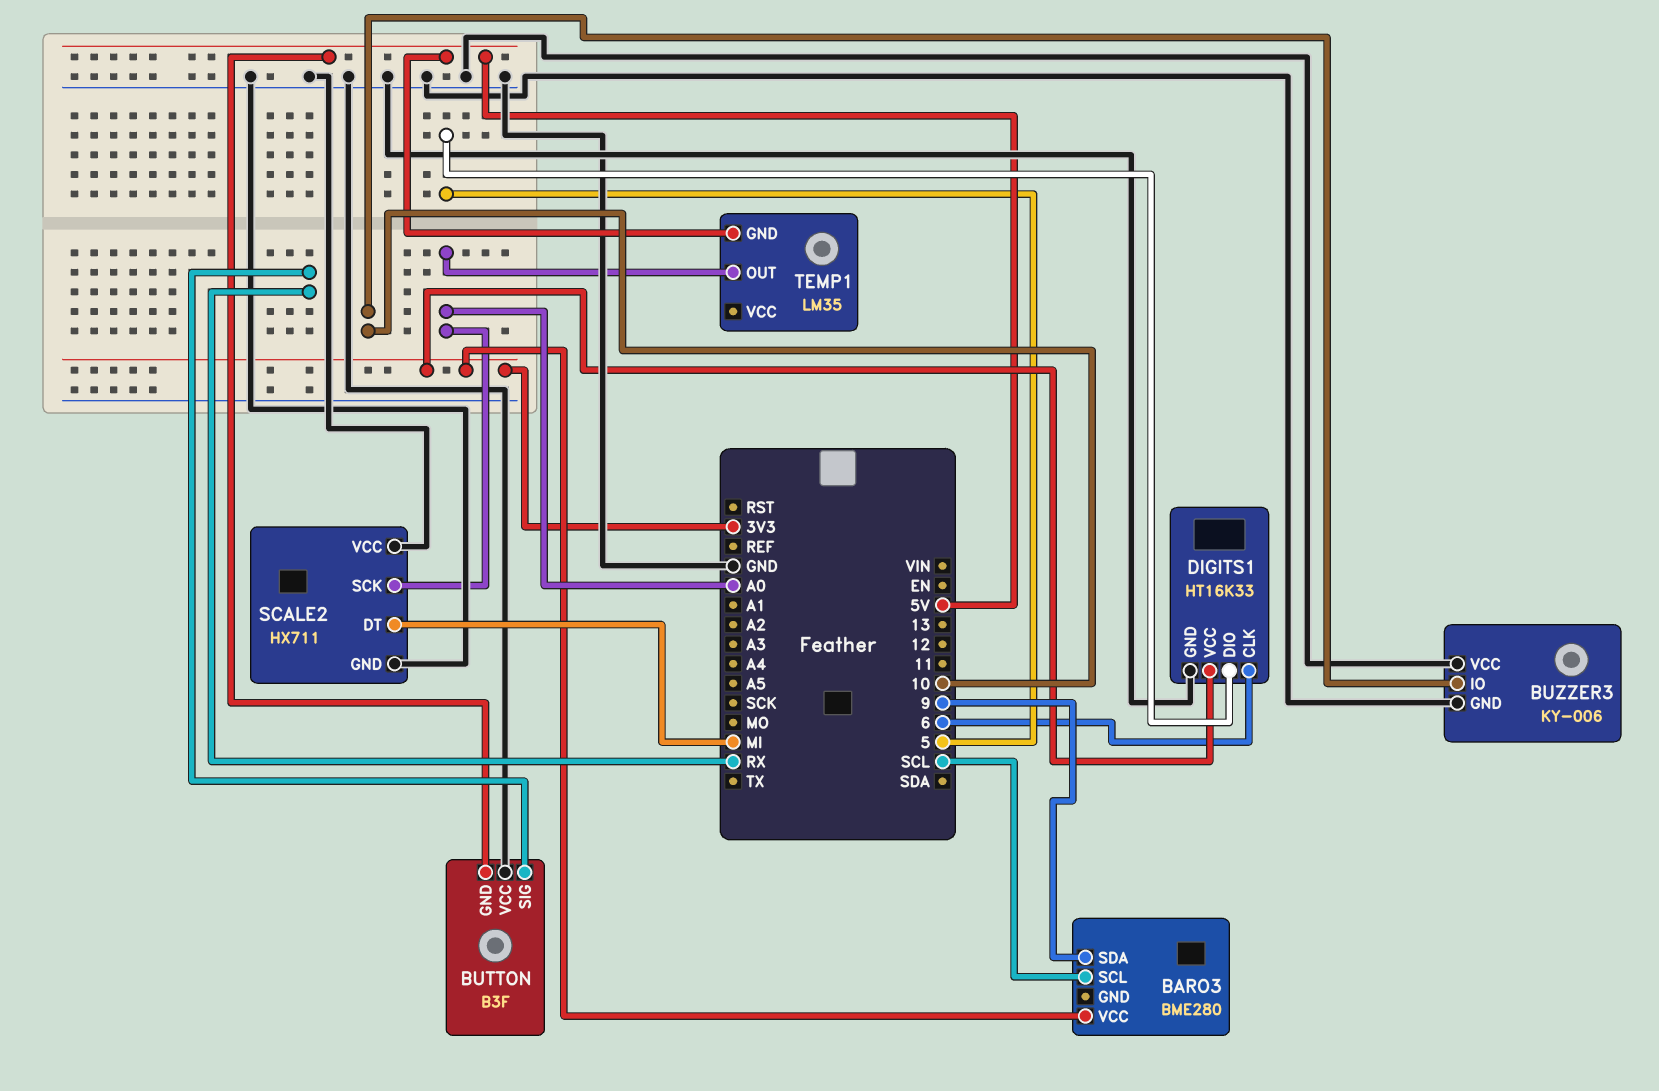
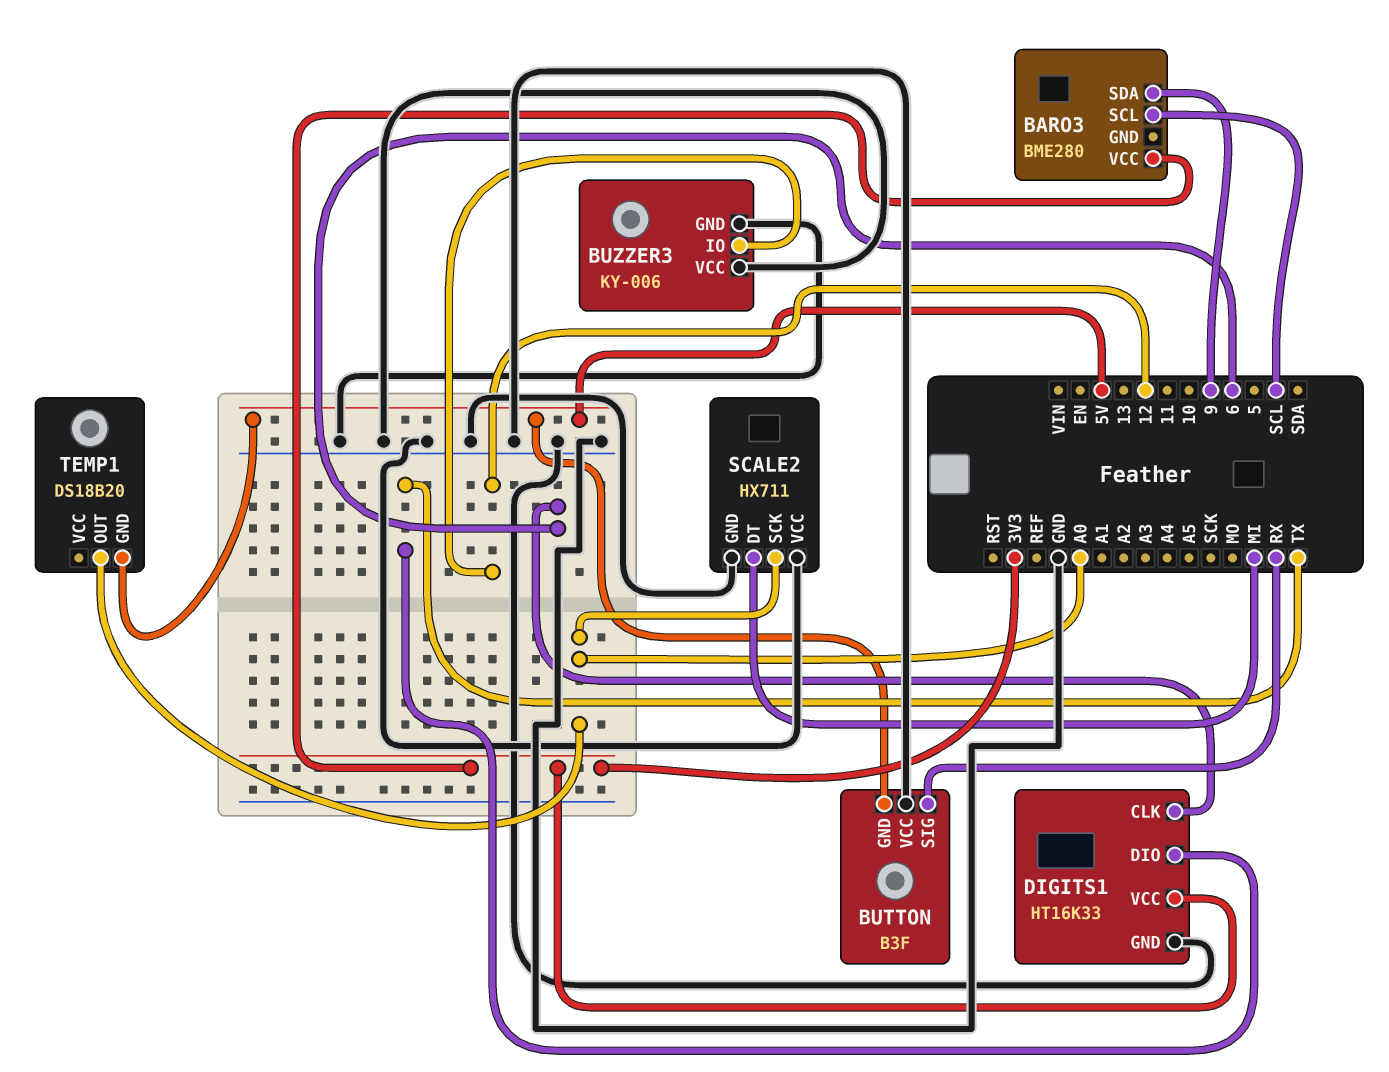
BUZZER3 pin IO: 10 -> 12
DIGITS1 pin DIO: 5 -> TX
TEMP1: LM35 -> DS18B20

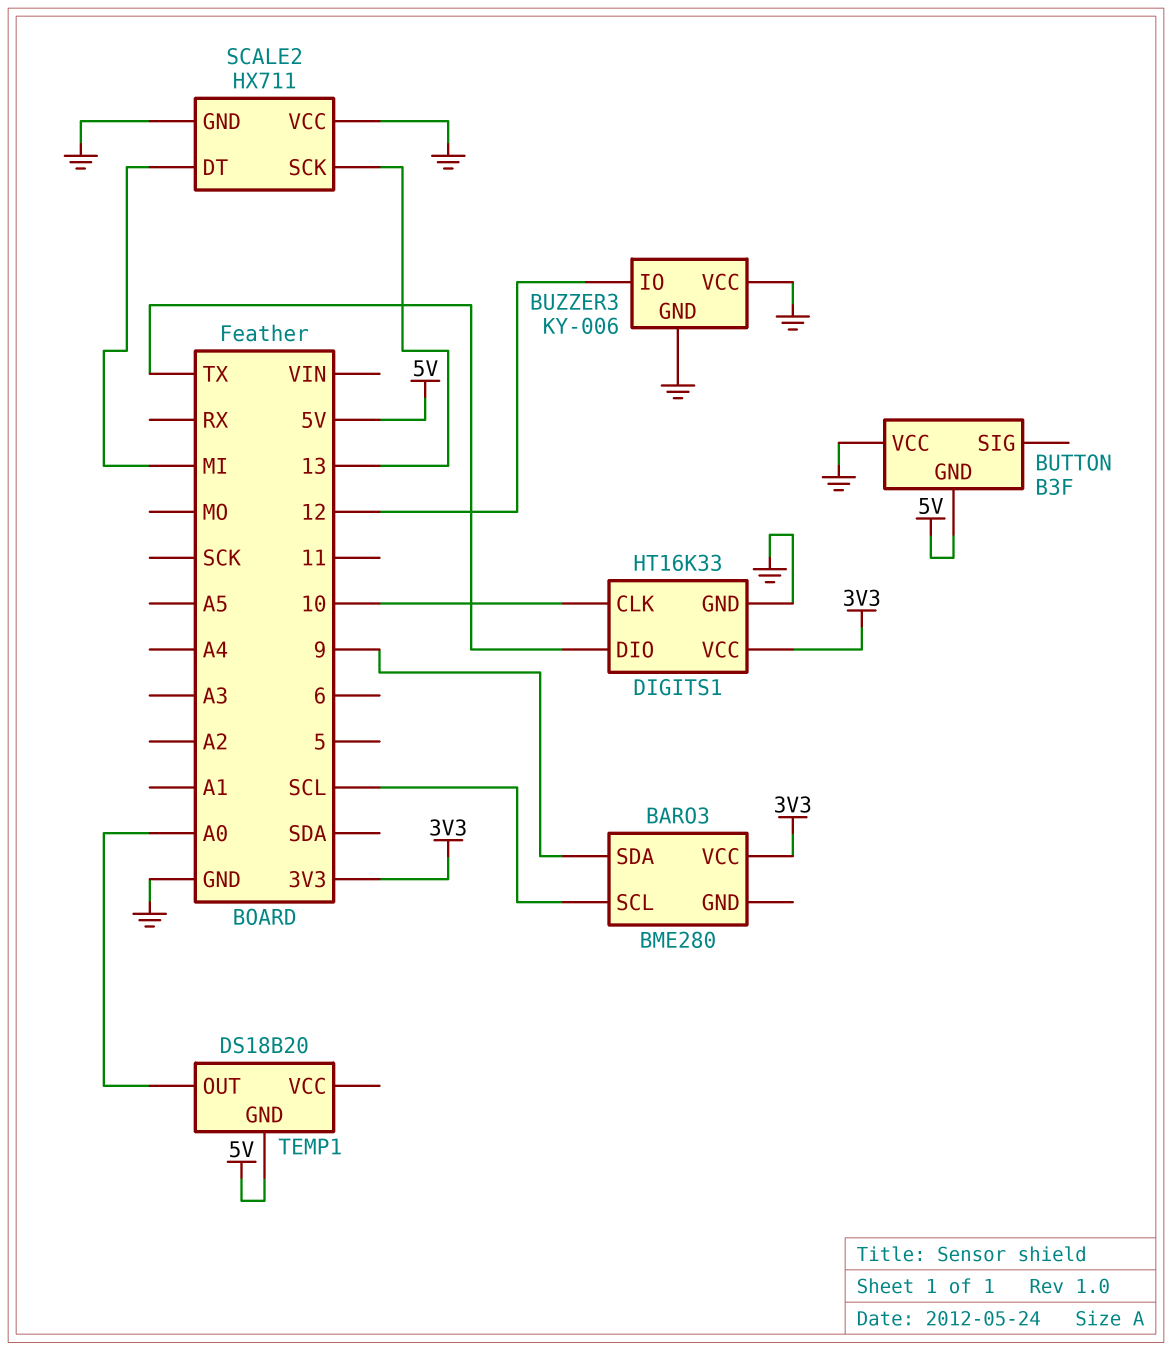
BUTTON pin SIG: RX -> none
DIGITS1 pin CLK: 6 -> 10
SCALE2 pin SCK: A0 -> 13

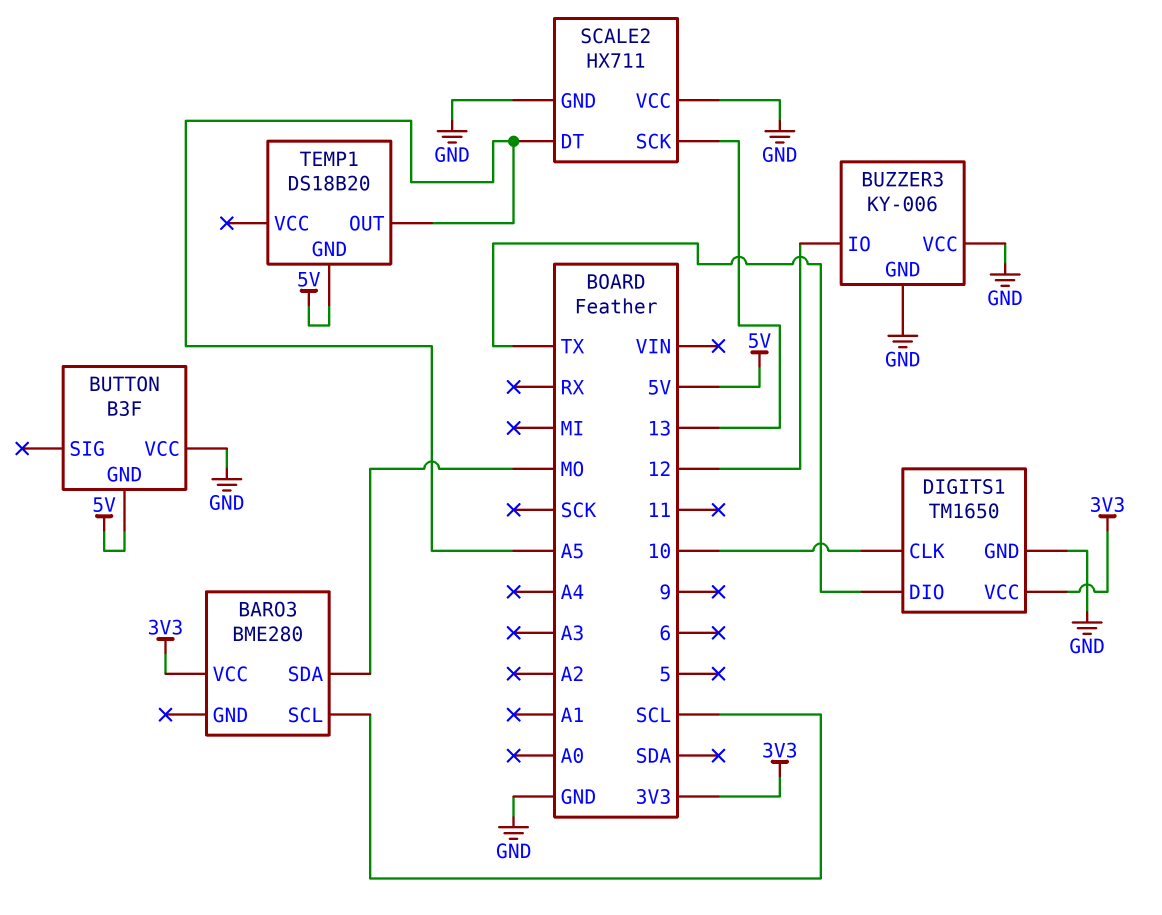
BARO3 pin SDA: 9 -> MO
DIGITS1: HT16K33 -> TM1650
SCALE2 pin DT: MI -> A5
TEMP1 pin OUT: A0 -> A5

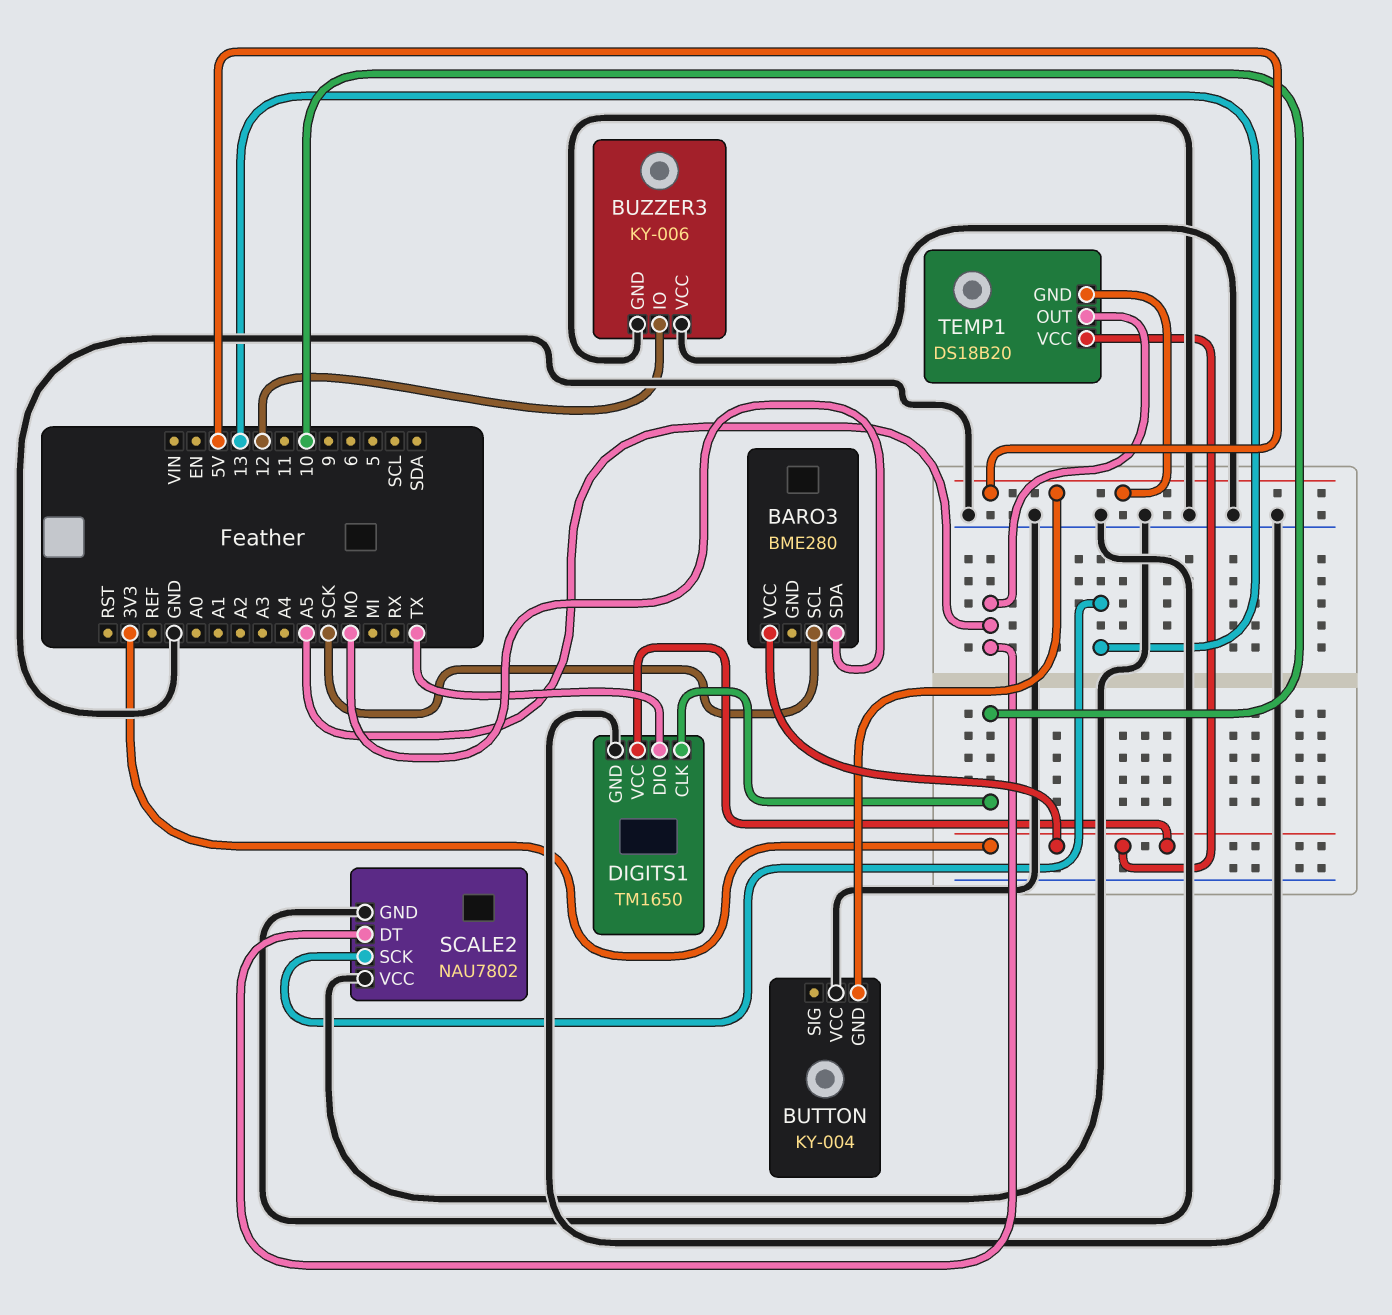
BARO3 pin SCL: SCL -> SCK
BUTTON: B3F -> KY-004
SCALE2: HX711 -> NAU7802
TEMP1 pin VCC: none -> 3V3

